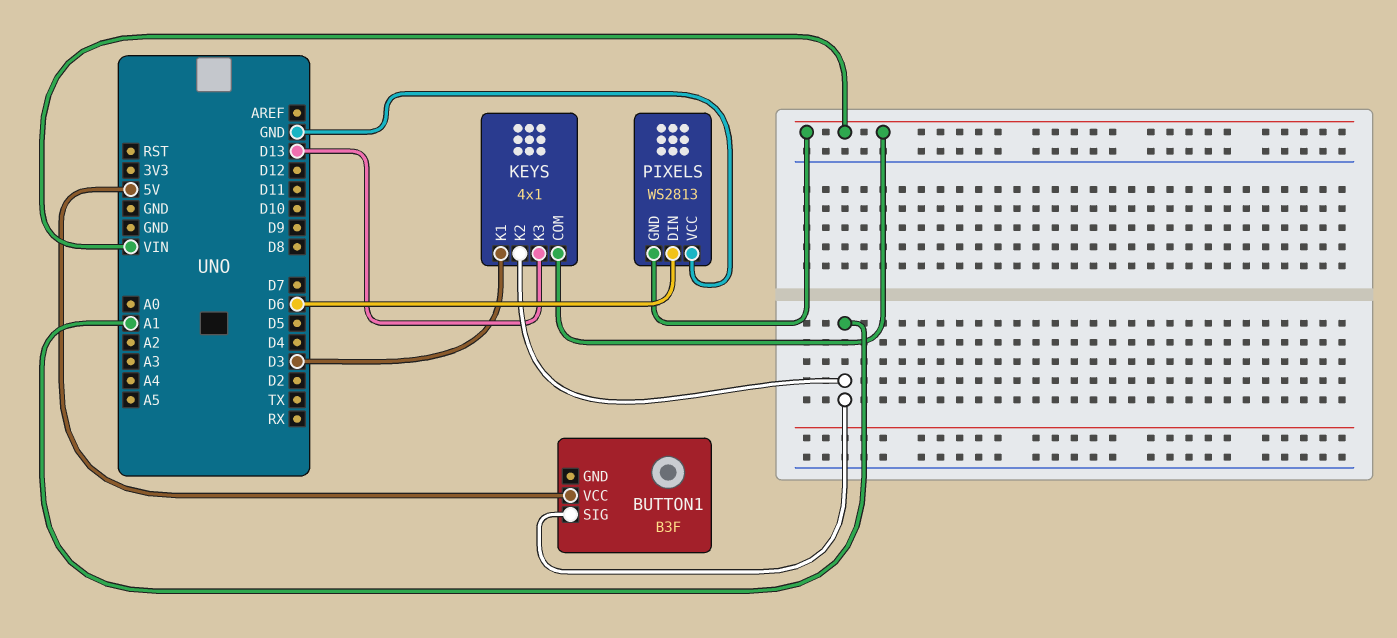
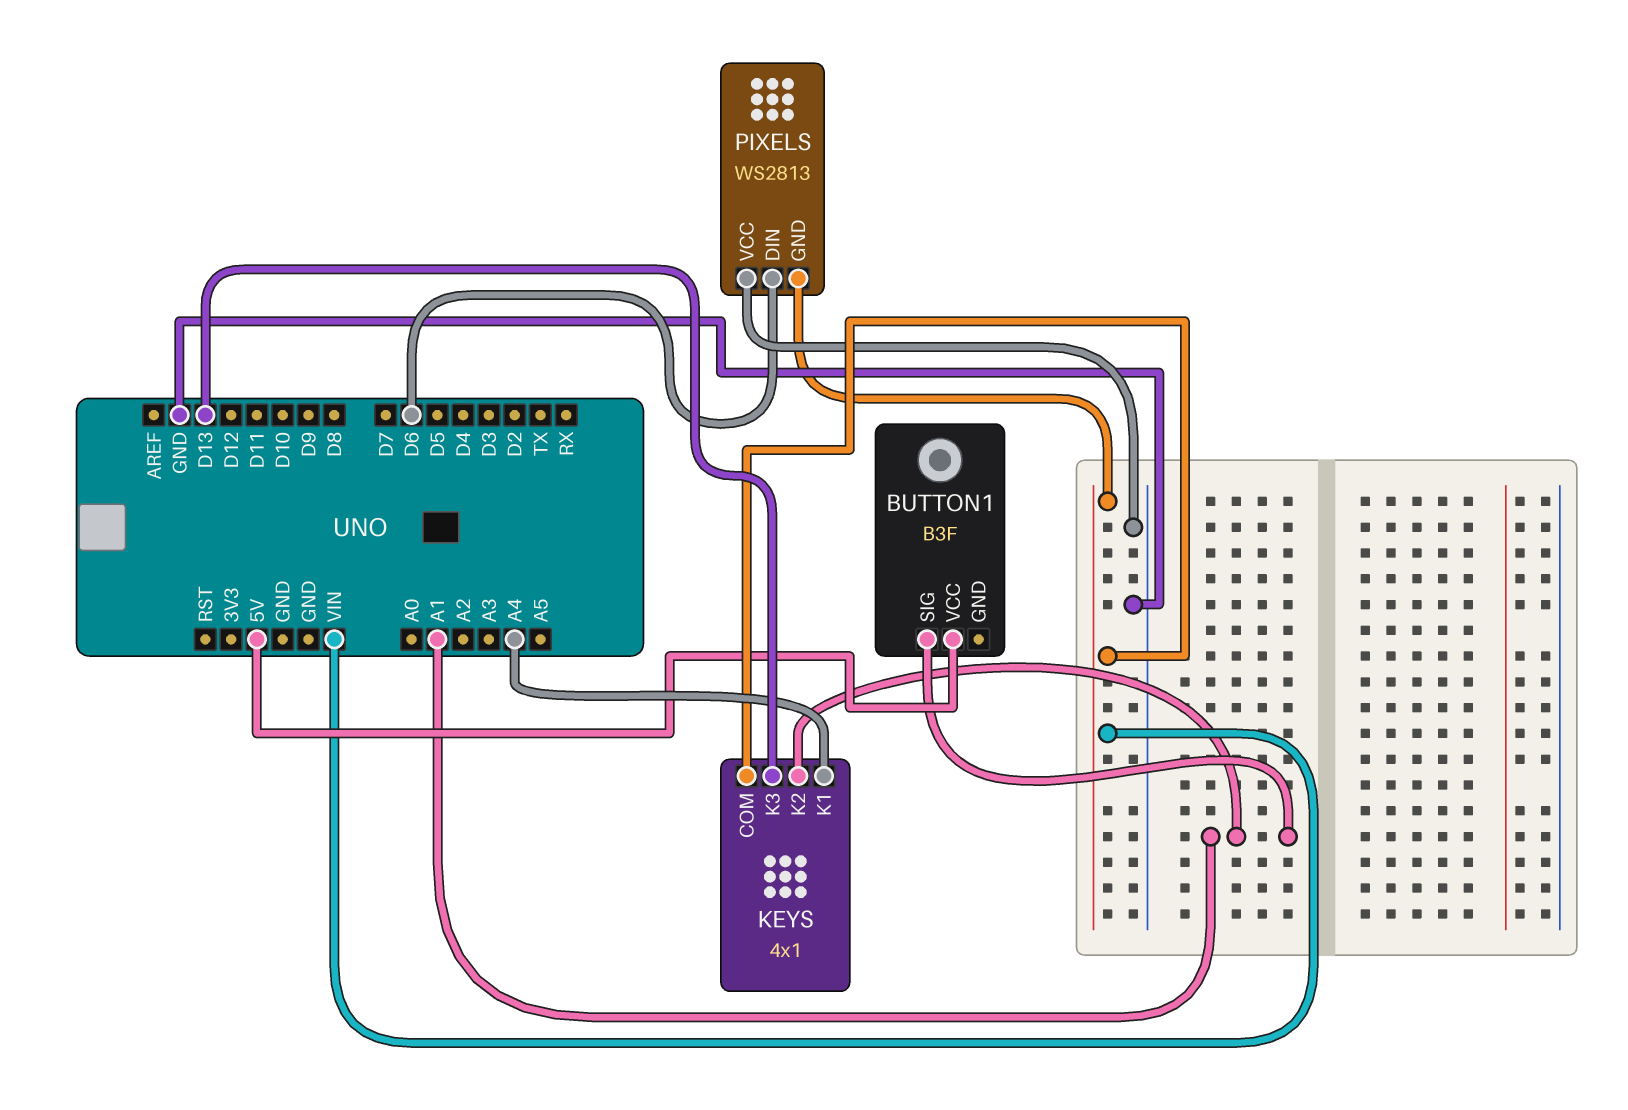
KEYS pin K1: D3 -> A4

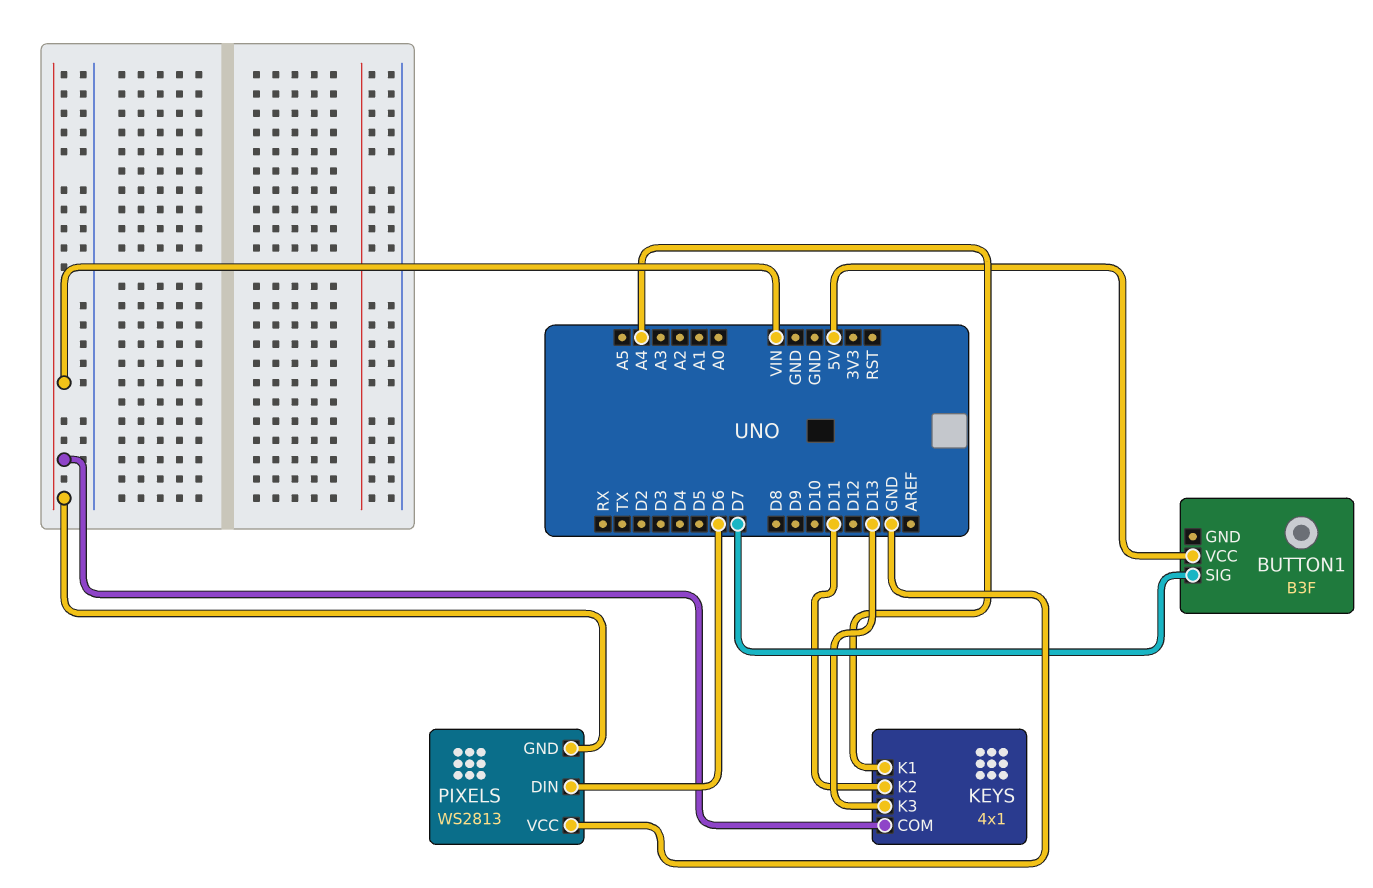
BUTTON1 pin SIG: A1 -> D7
KEYS pin K2: A1 -> D11

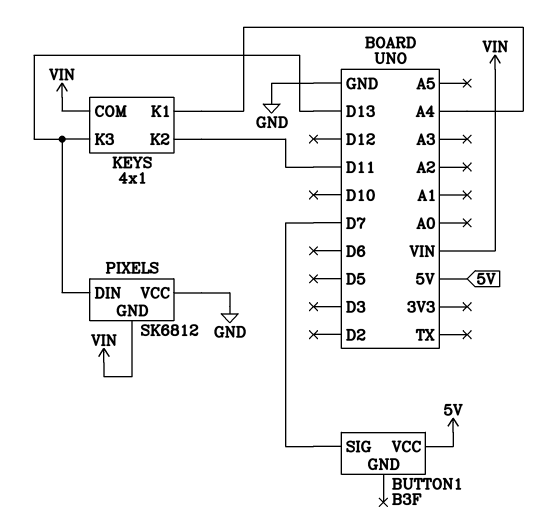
PIXELS: WS2813 -> SK6812
PIXELS pin DIN: D6 -> D13

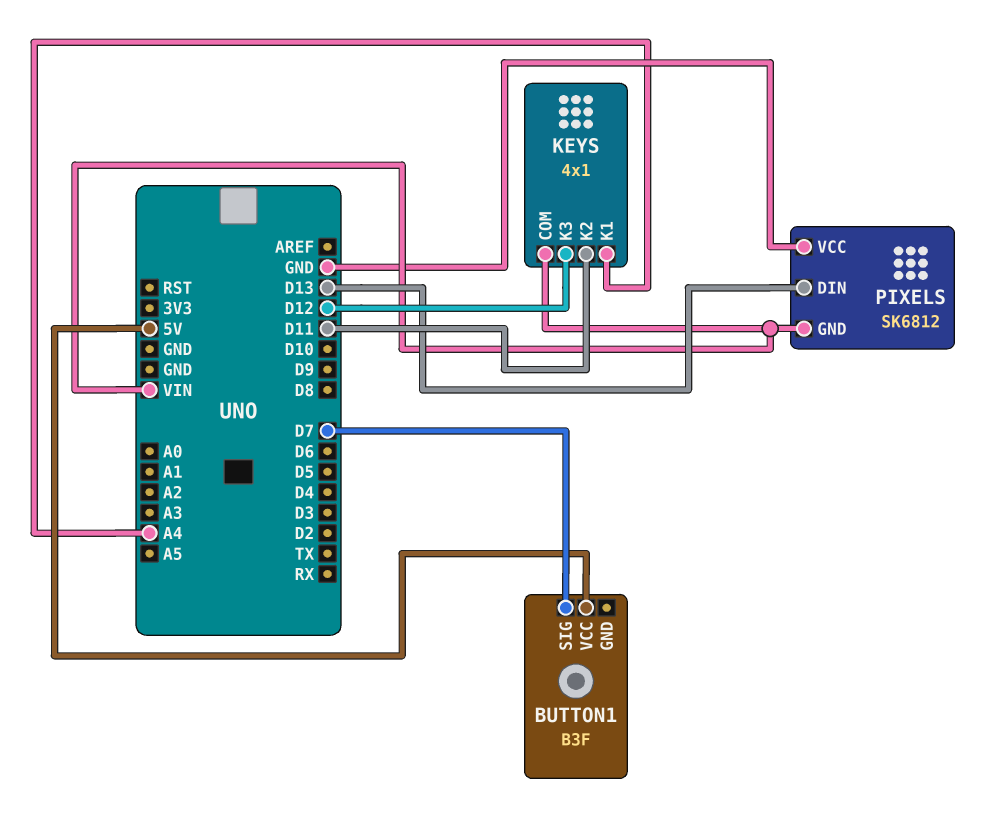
KEYS pin K3: D13 -> D12

